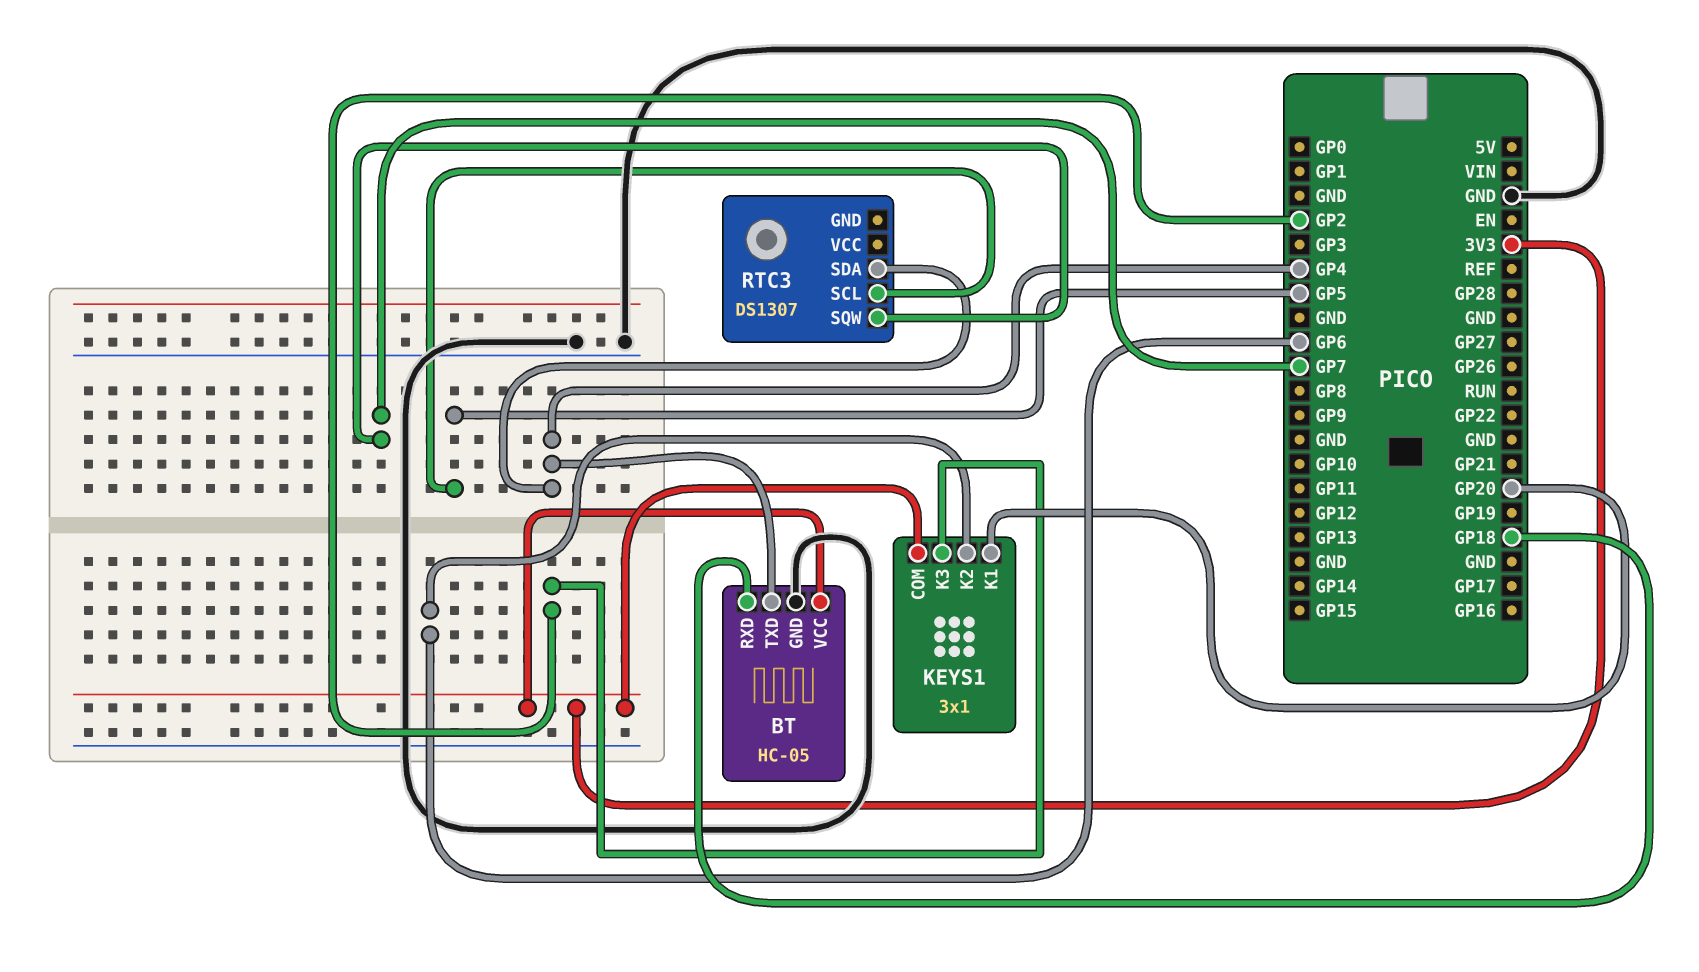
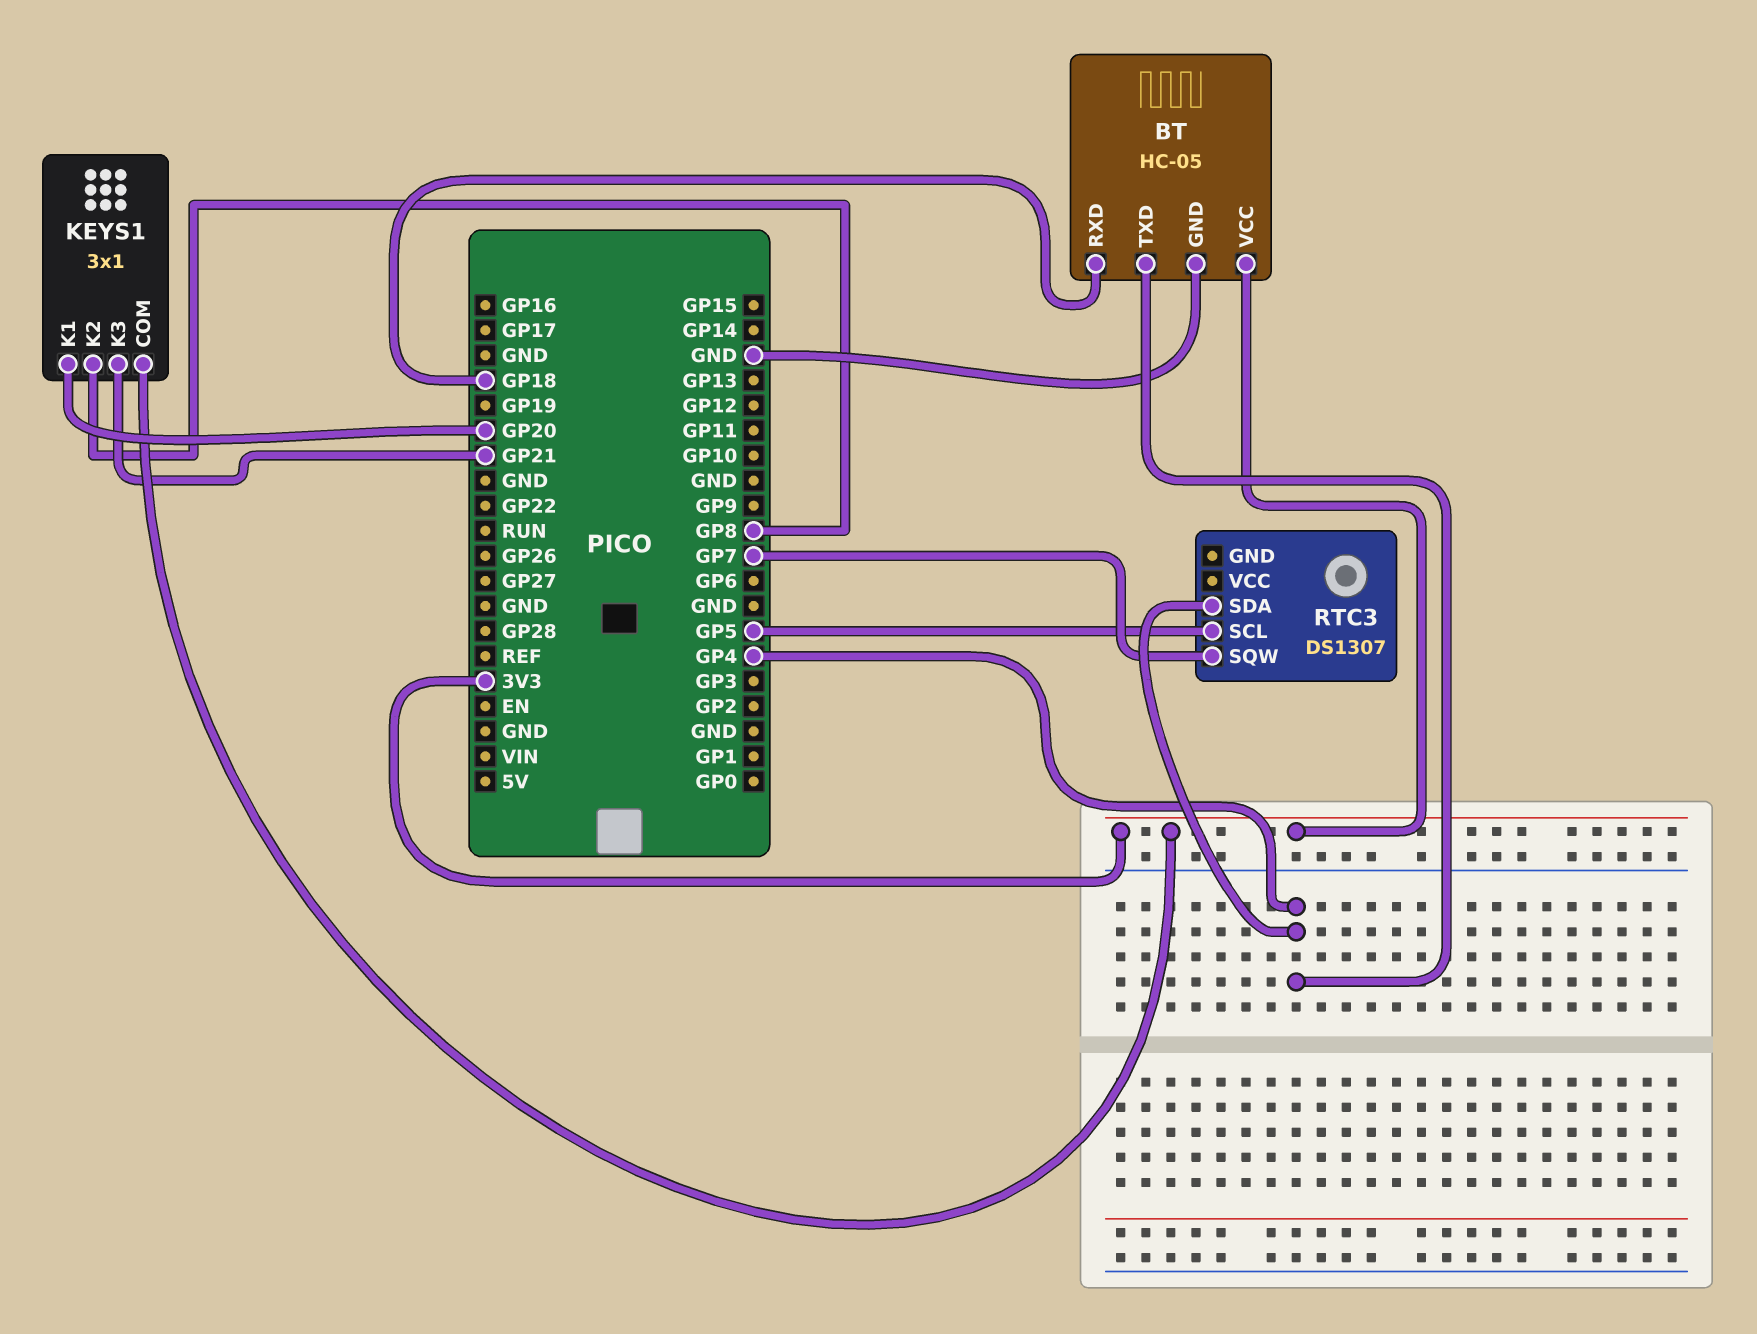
KEYS1 pin K2: GP6 -> GP8
KEYS1 pin K3: GP2 -> GP21

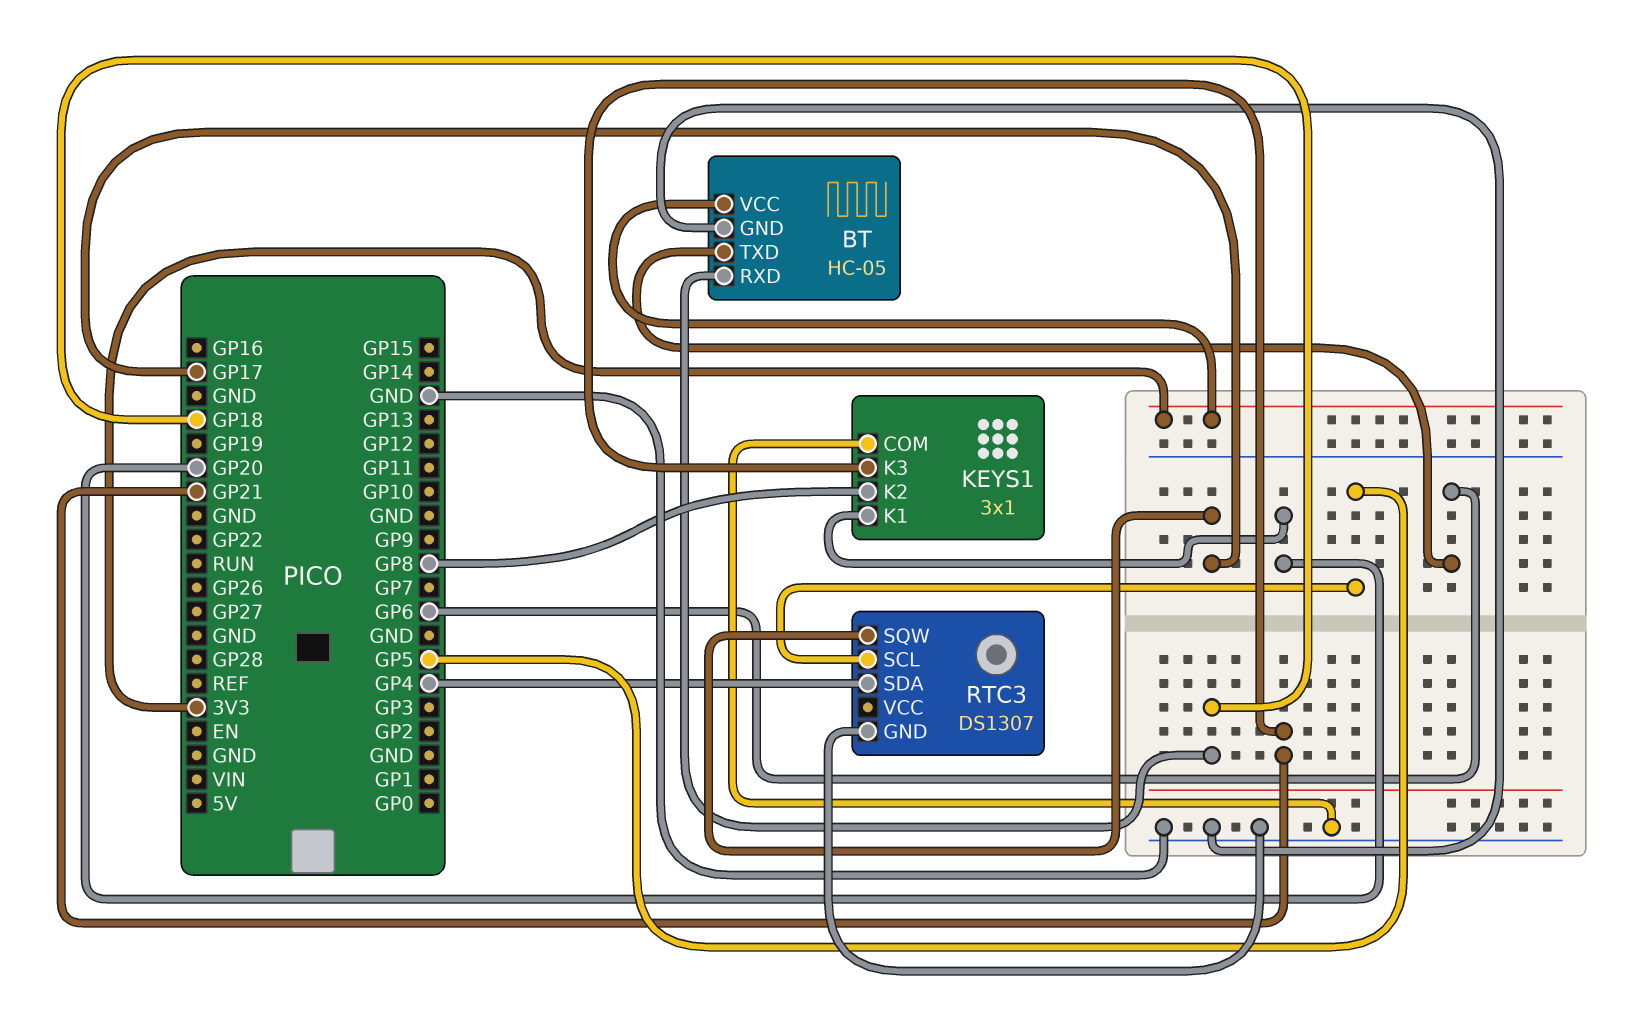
BT pin TXD: GP4 -> GP6
KEYS1 pin COM: 3V3 -> GND
RTC3 pin GND: none -> GND
RTC3 pin SQW: GP7 -> GP17

